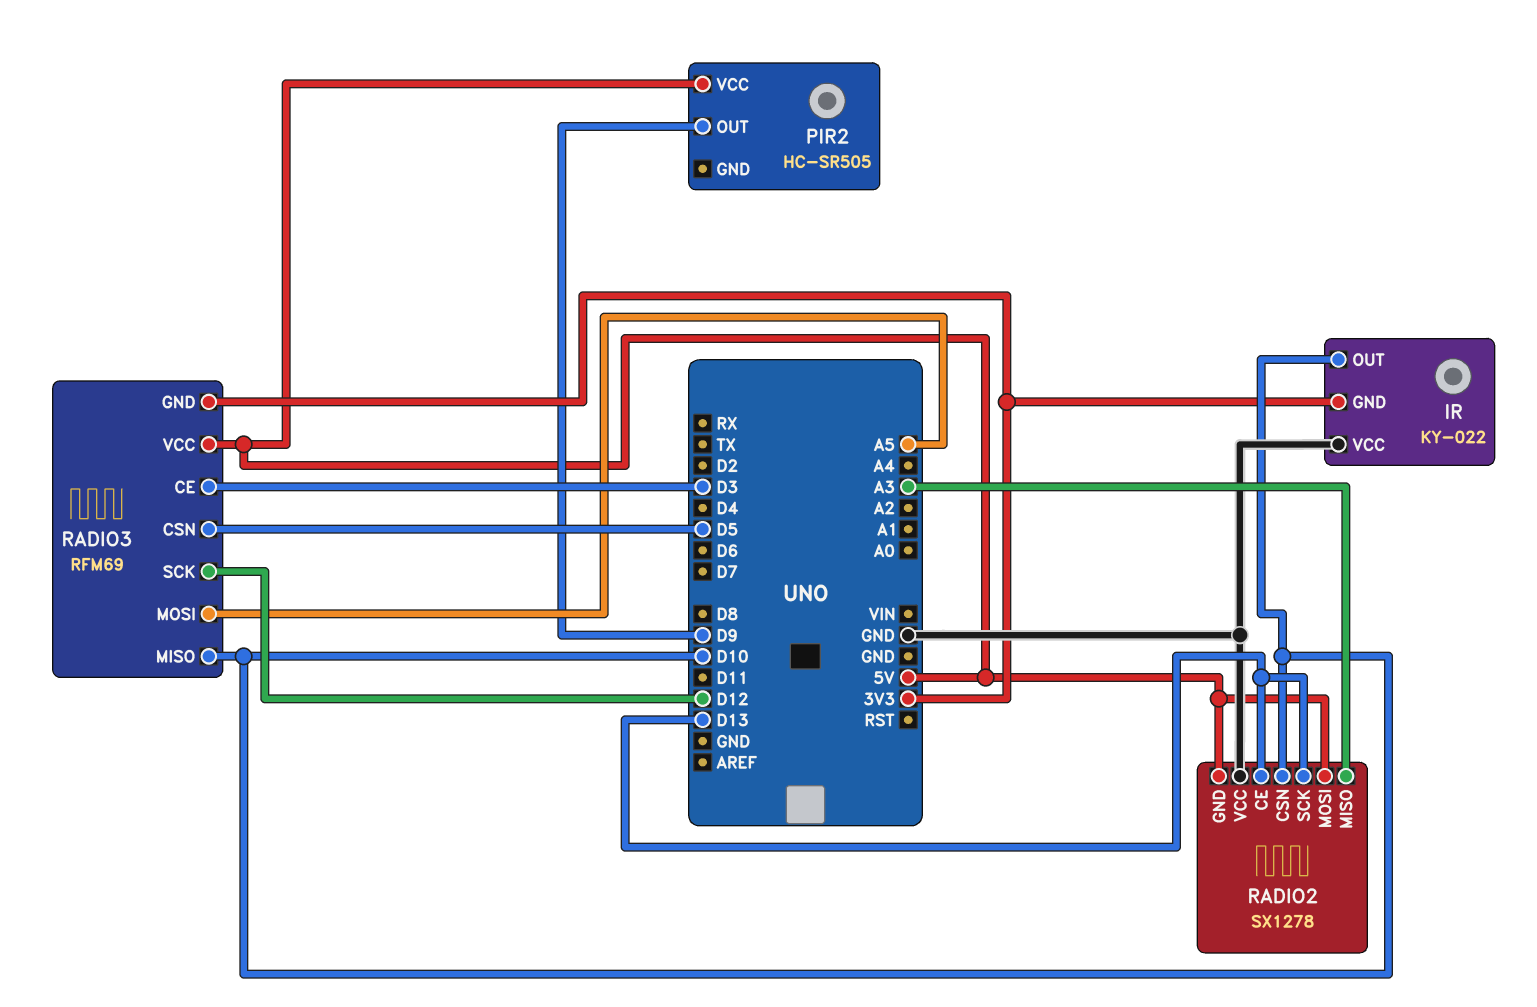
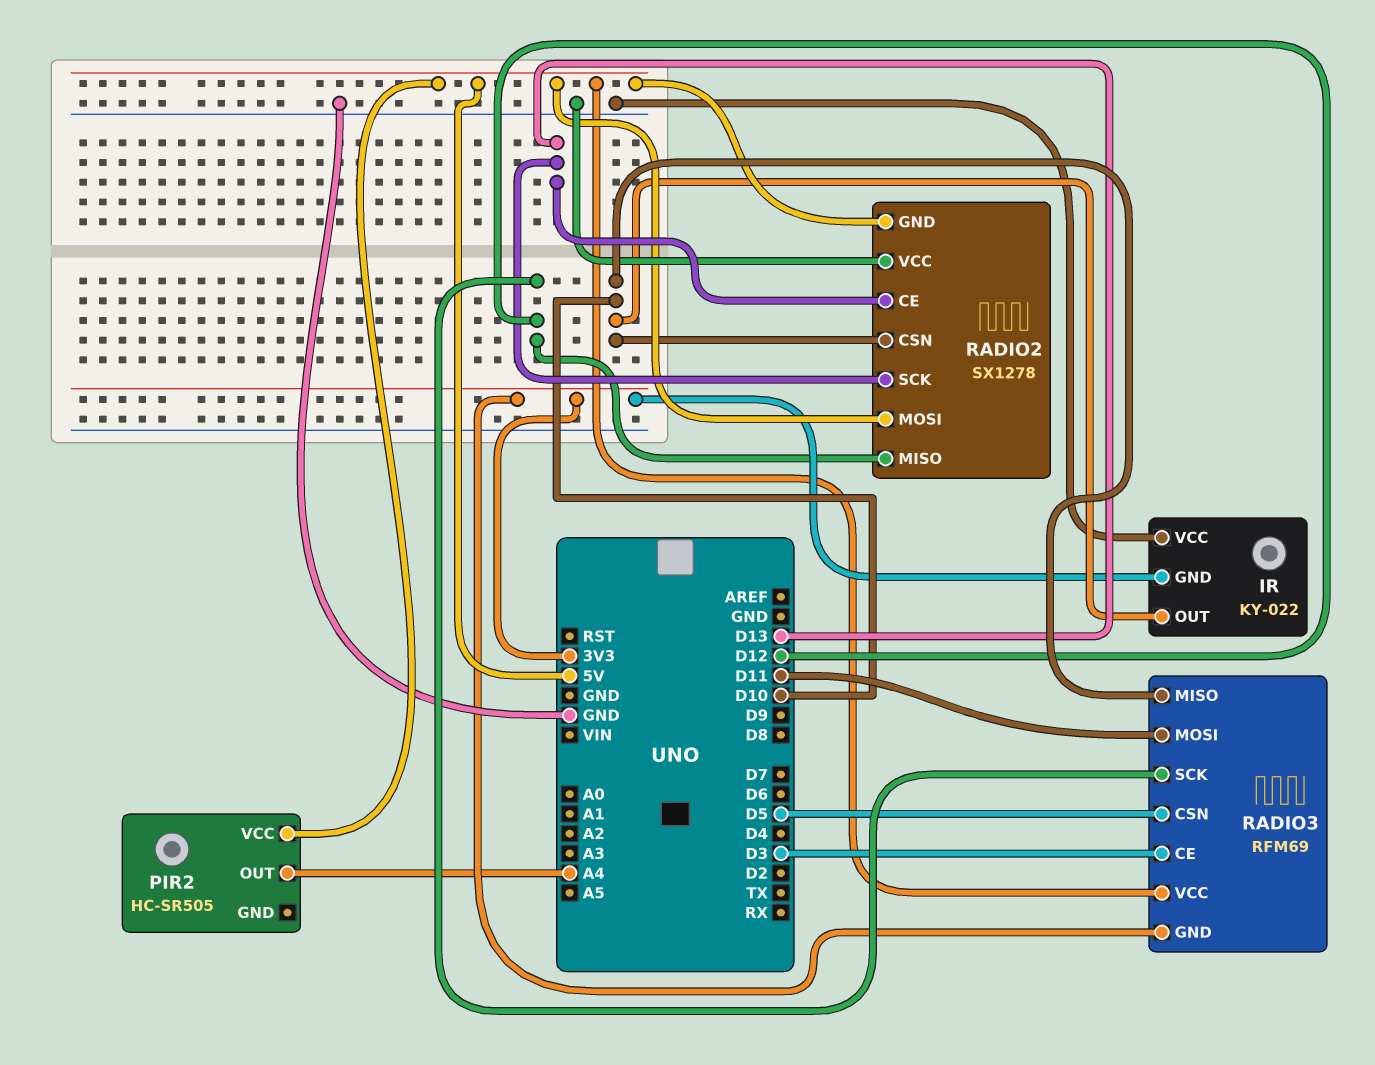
PIR2 pin OUT: D9 -> A4
RADIO2 pin MISO: A3 -> D12
RADIO3 pin MOSI: A5 -> D11

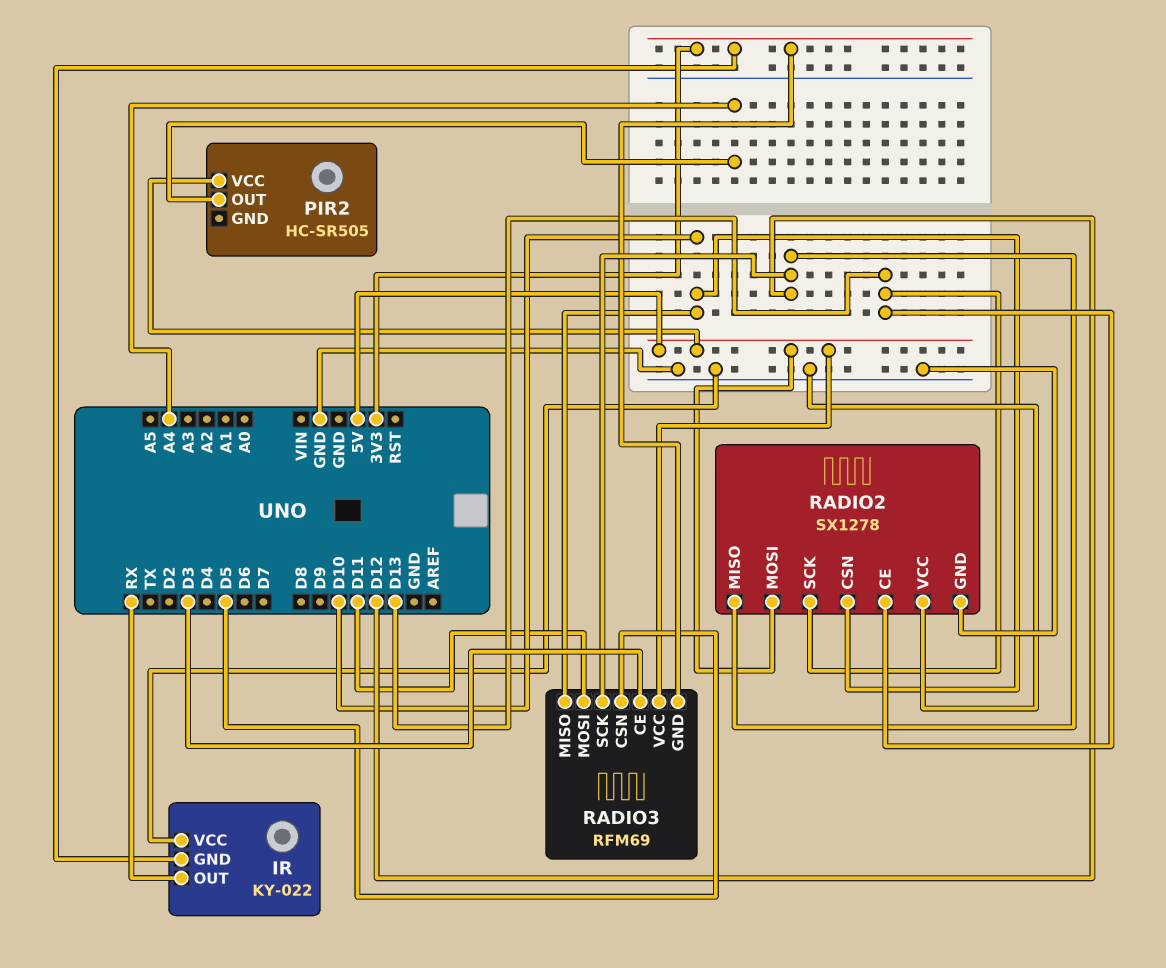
IR pin OUT: D10 -> RX
RADIO2 pin GND: 5V -> GND

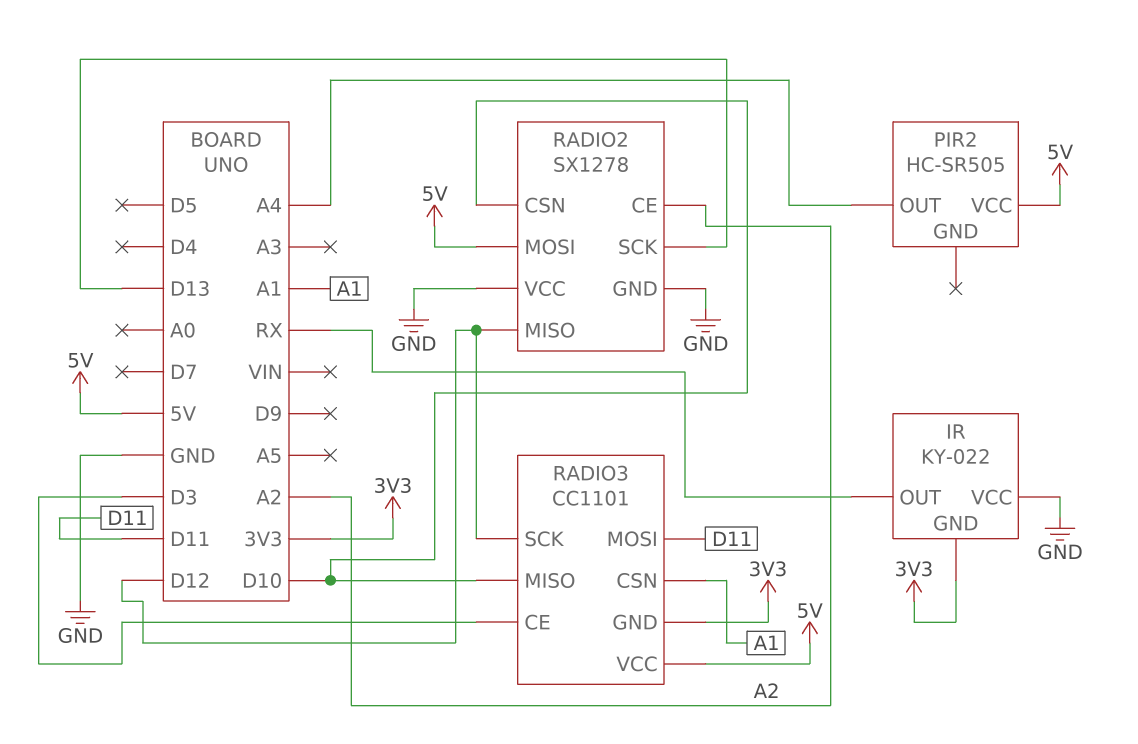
RADIO2 pin CE: D13 -> A2
RADIO3: RFM69 -> CC1101
RADIO3 pin CSN: D5 -> A1

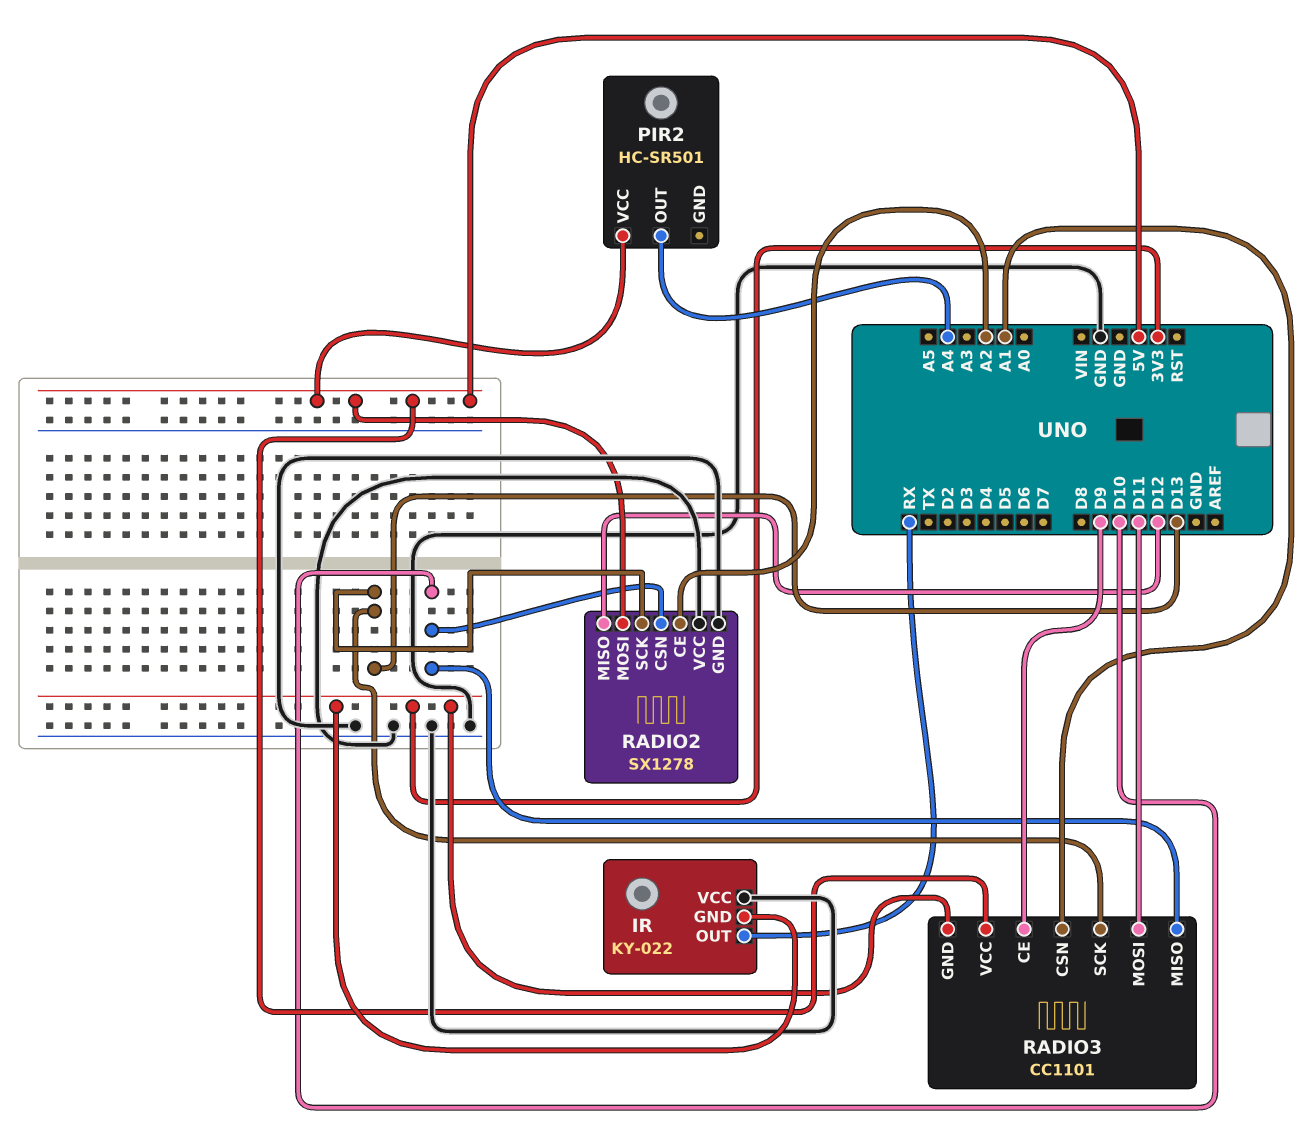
PIR2: HC-SR505 -> HC-SR501
RADIO3 pin CE: D3 -> D9
RADIO3 pin SCK: D12 -> D13

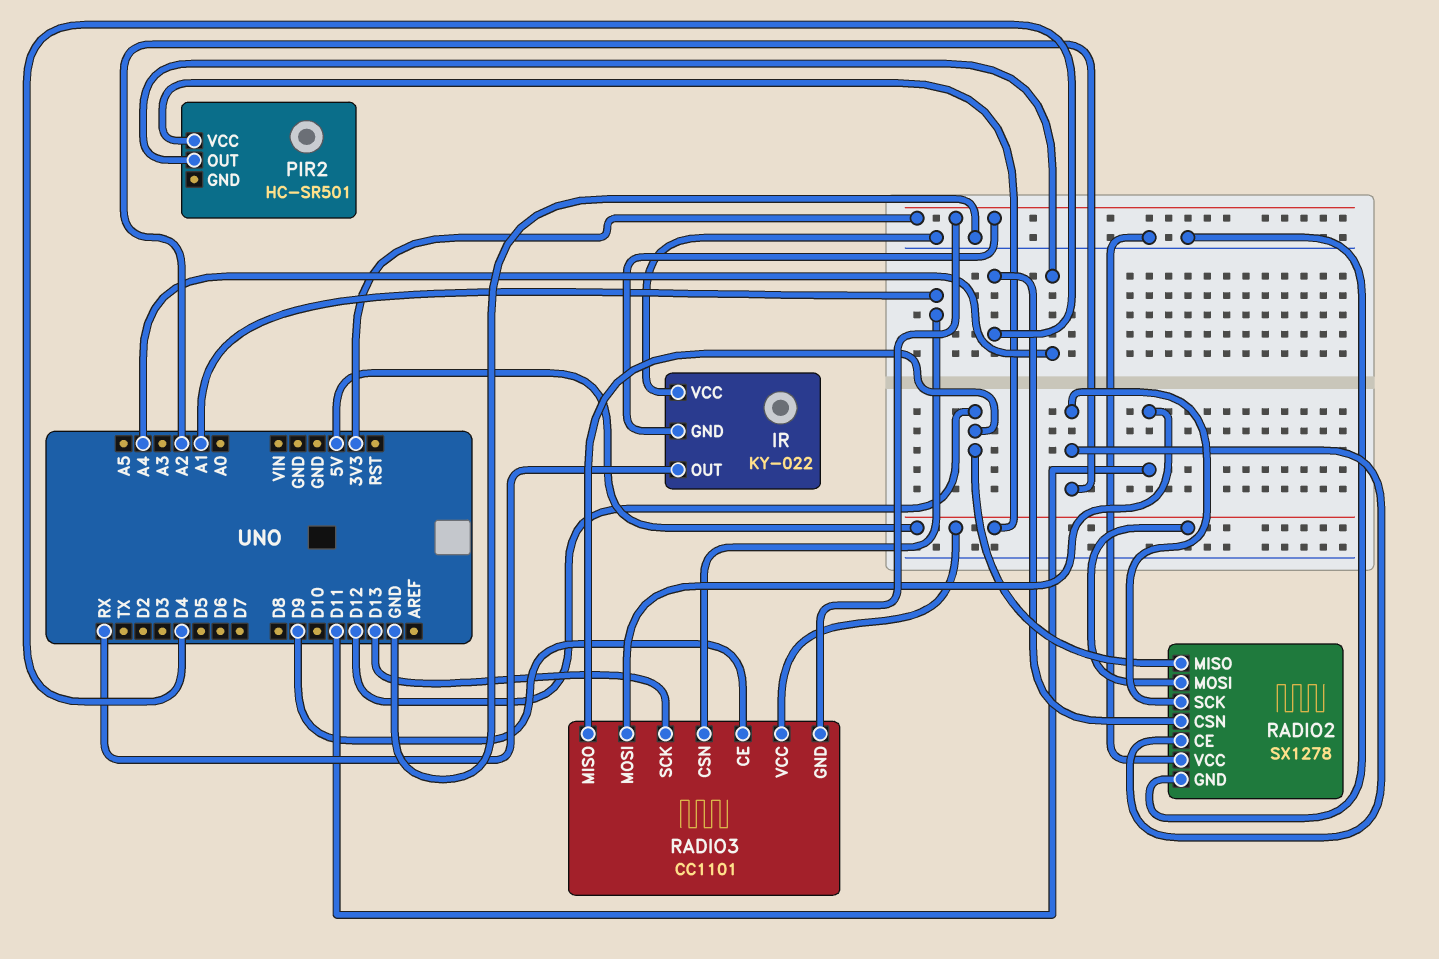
RADIO2 pin CSN: D10 -> D4
RADIO2 pin SCK: D13 -> A2
RADIO3 pin MISO: D10 -> D12

